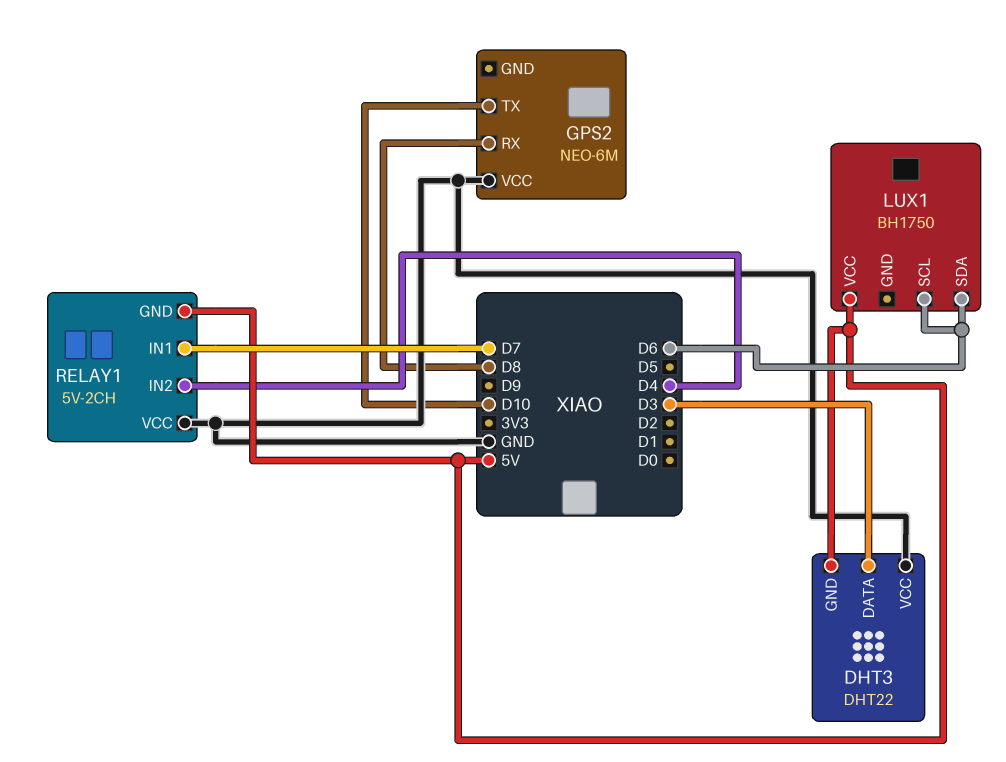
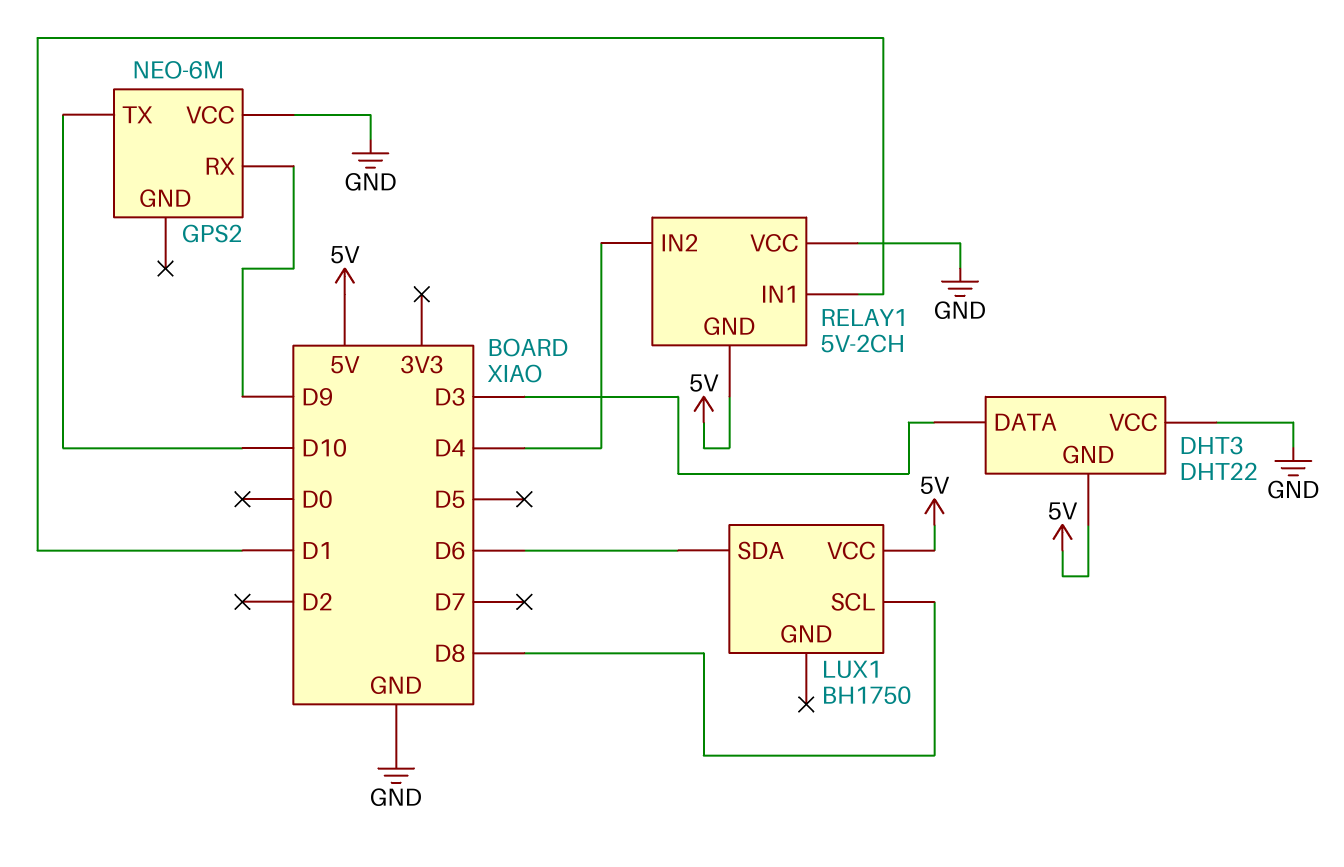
GPS2 pin RX: D8 -> D9
LUX1 pin SCL: D6 -> D8
RELAY1 pin IN1: D7 -> D1

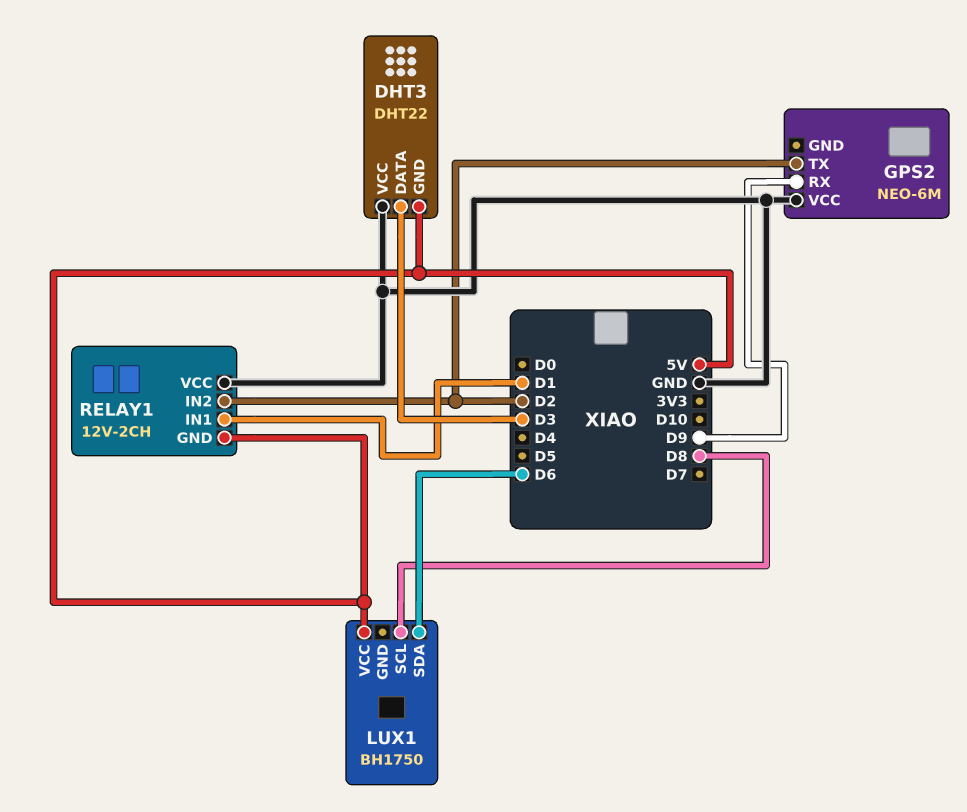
GPS2 pin TX: D10 -> D2
RELAY1: 5V-2CH -> 12V-2CH
RELAY1 pin IN2: D4 -> D2

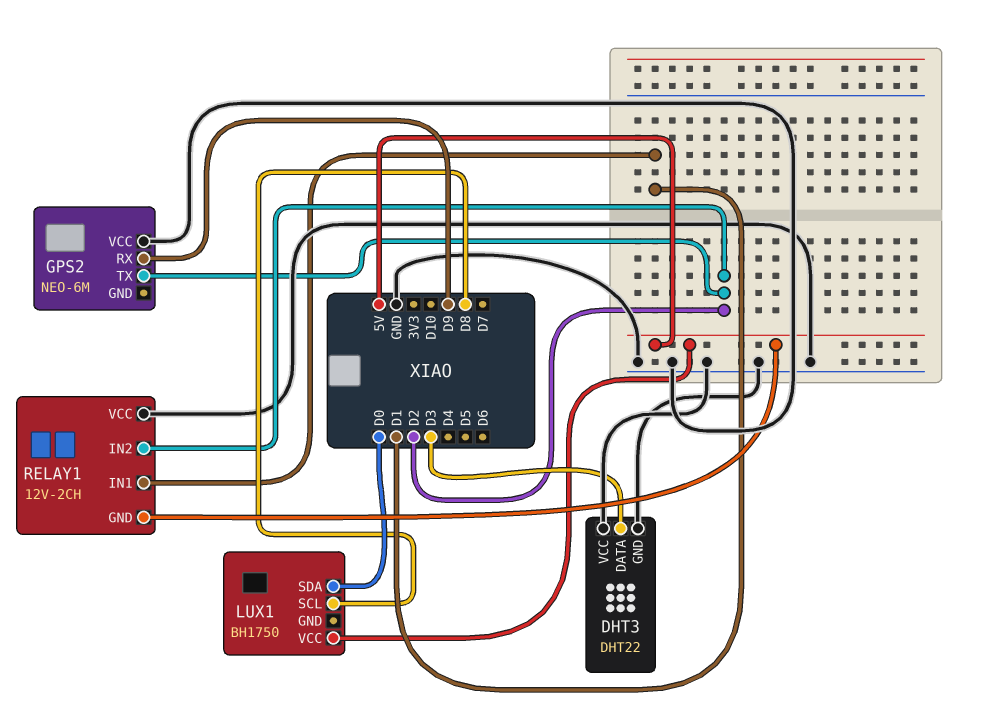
DHT3 pin GND: 5V -> GND
LUX1 pin SDA: D6 -> D0

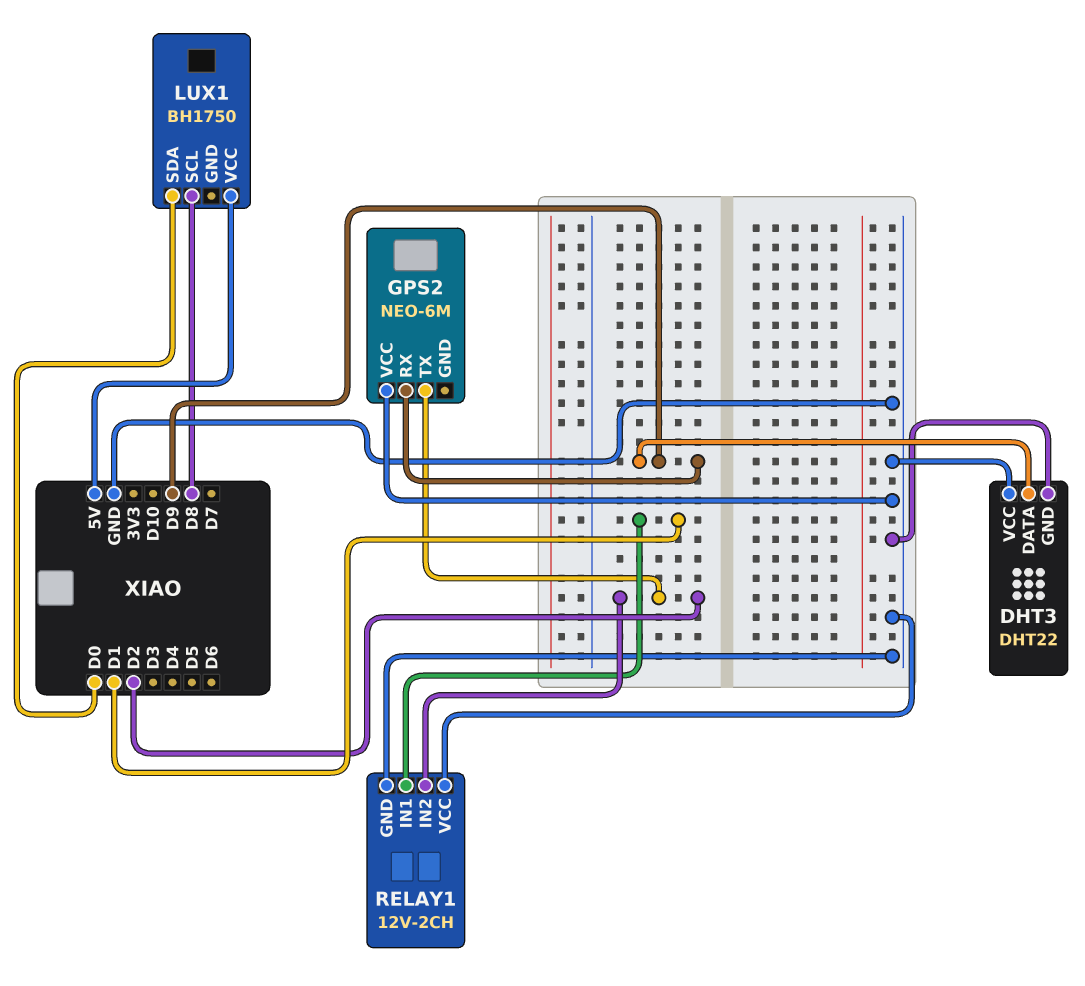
DHT3 pin DATA: D3 -> D9
RELAY1 pin GND: 5V -> GND

